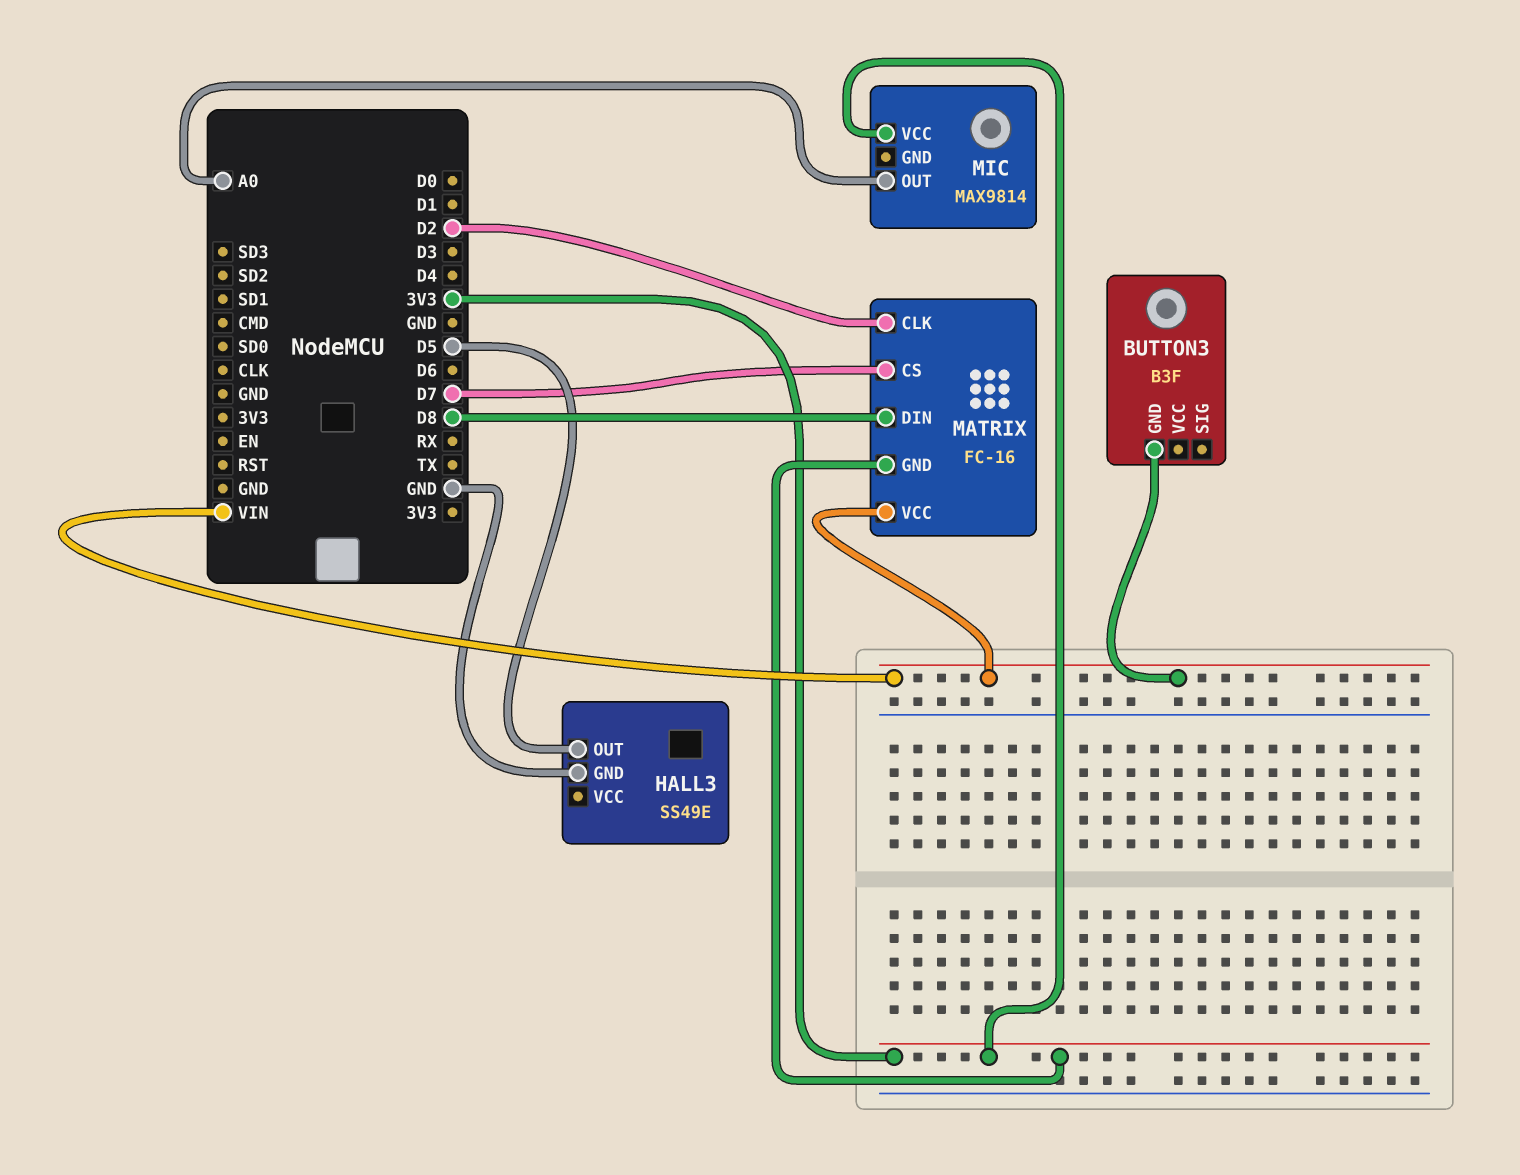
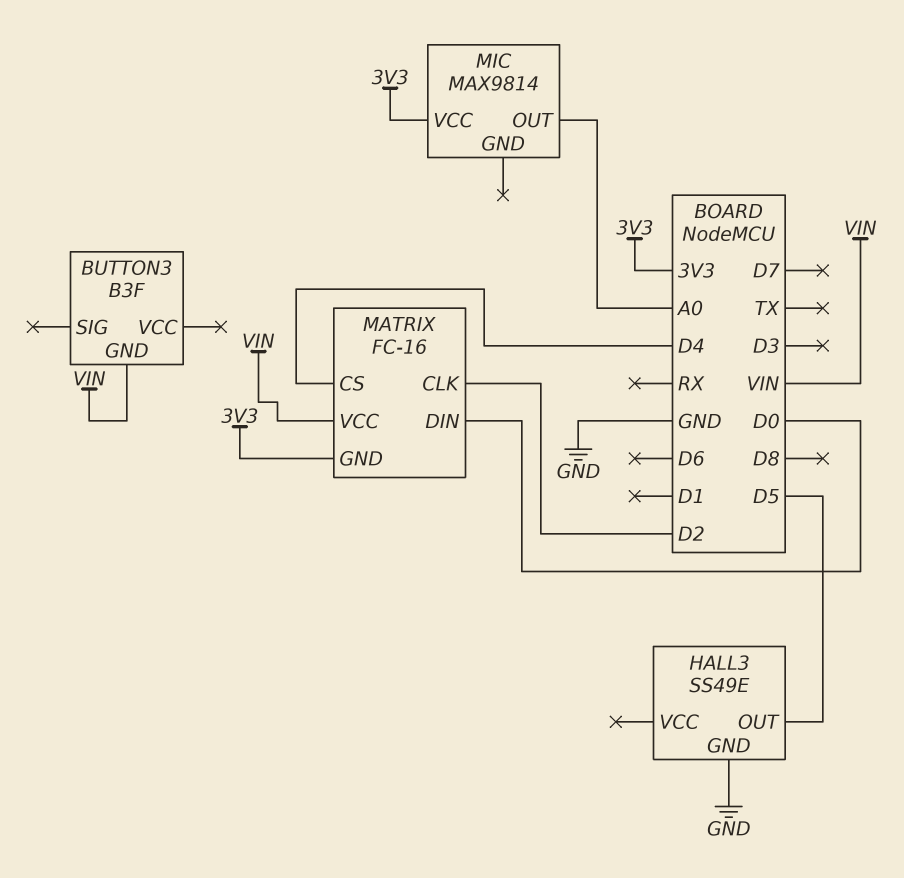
MATRIX pin CS: D7 -> D4
MATRIX pin DIN: D8 -> D0

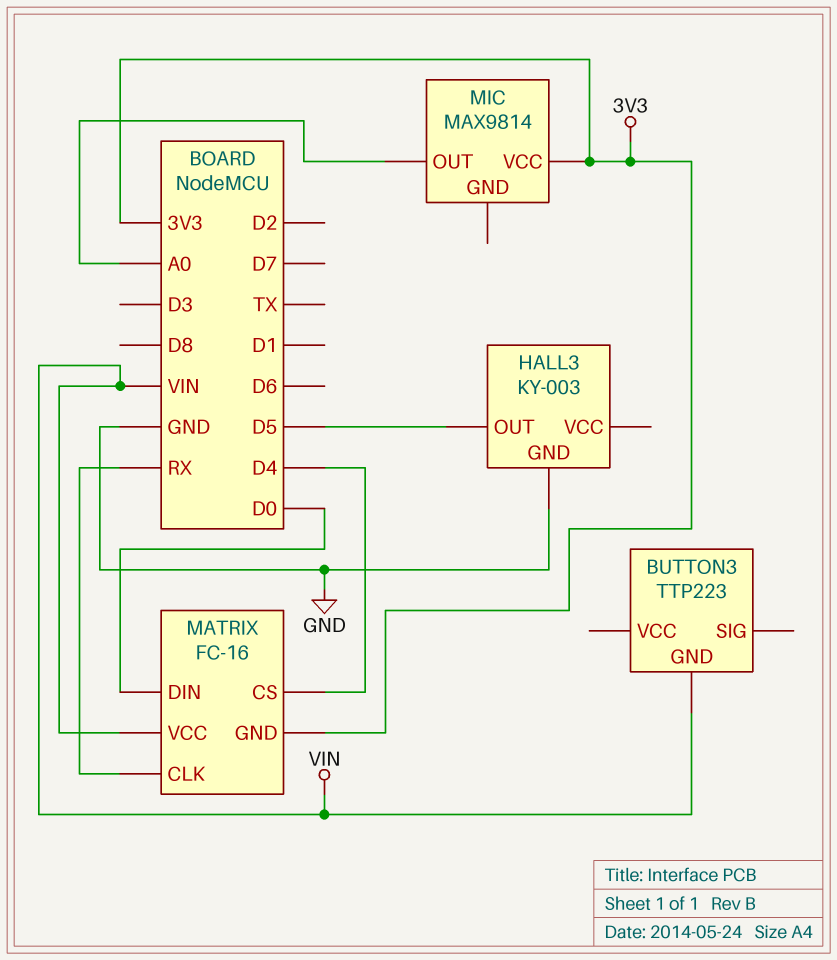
BUTTON3: B3F -> TTP223
HALL3: SS49E -> KY-003
MATRIX pin CLK: D2 -> RX

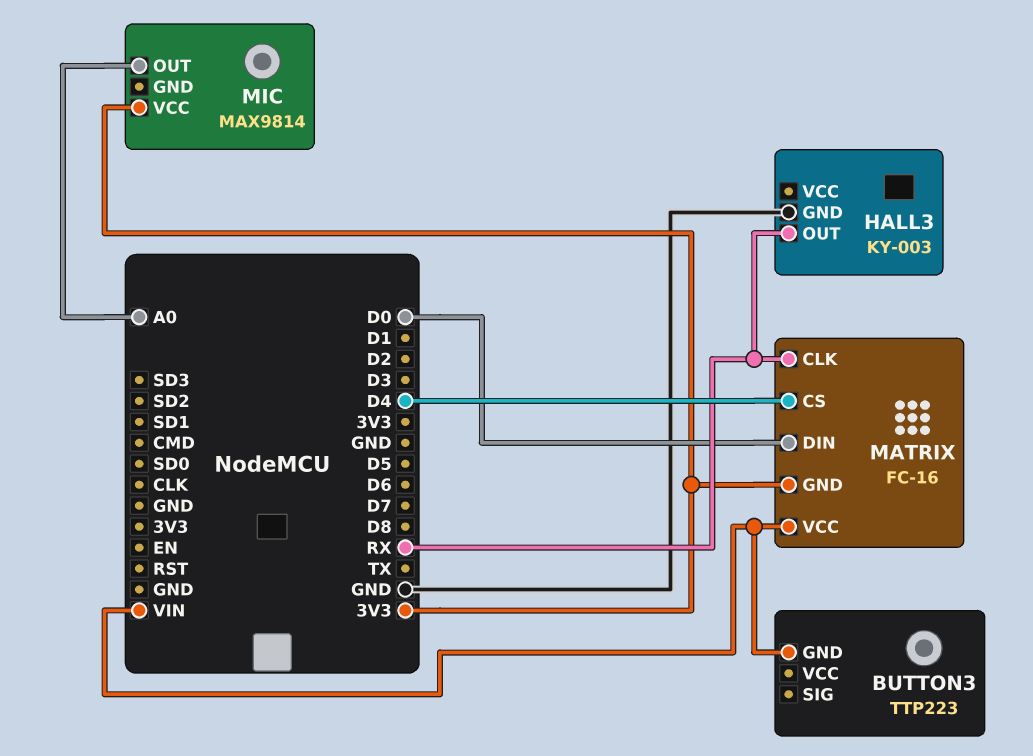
HALL3 pin OUT: D5 -> RX

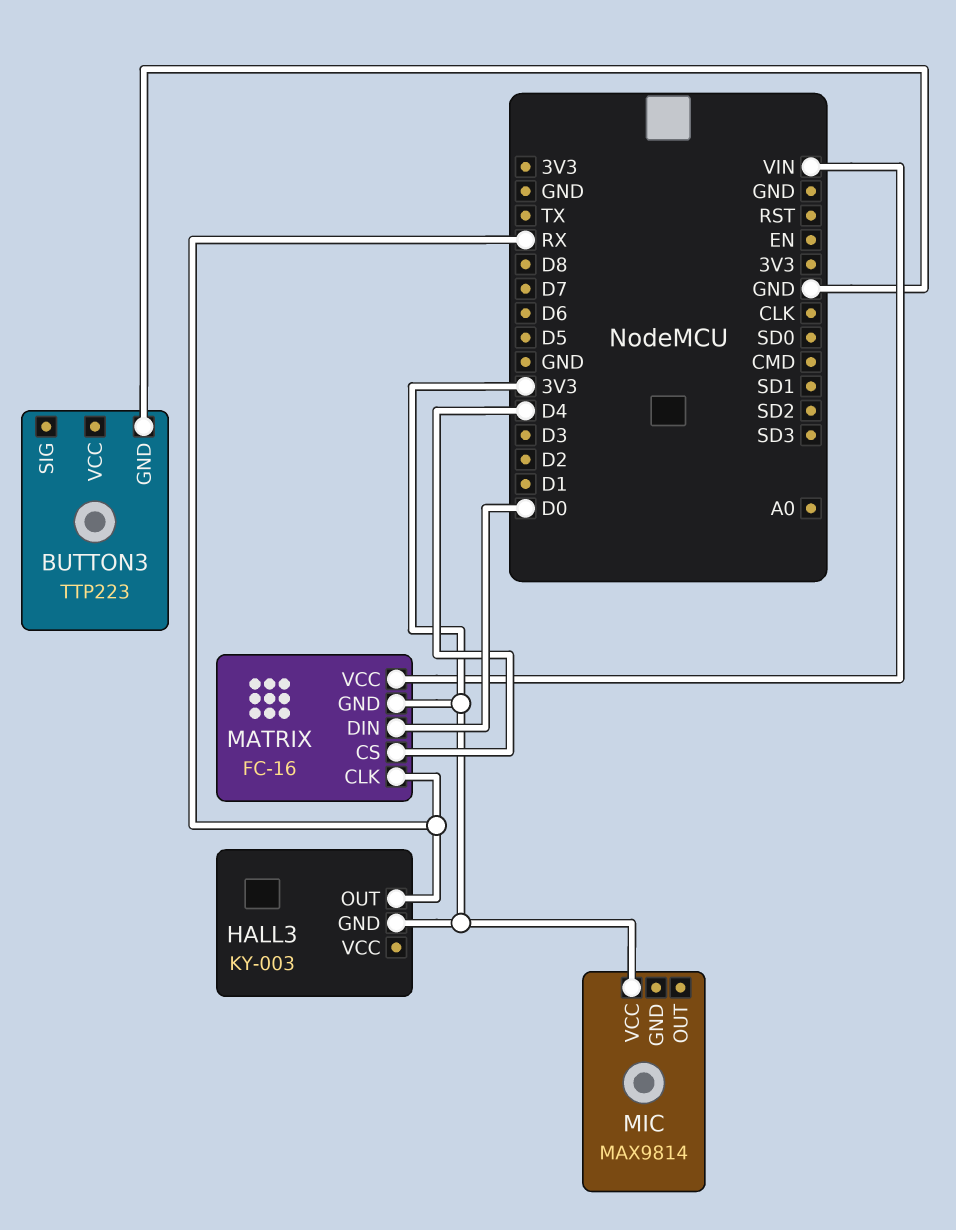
BUTTON3 pin GND: VIN -> GND
HALL3 pin GND: GND -> 3V3
MIC pin OUT: A0 -> none

